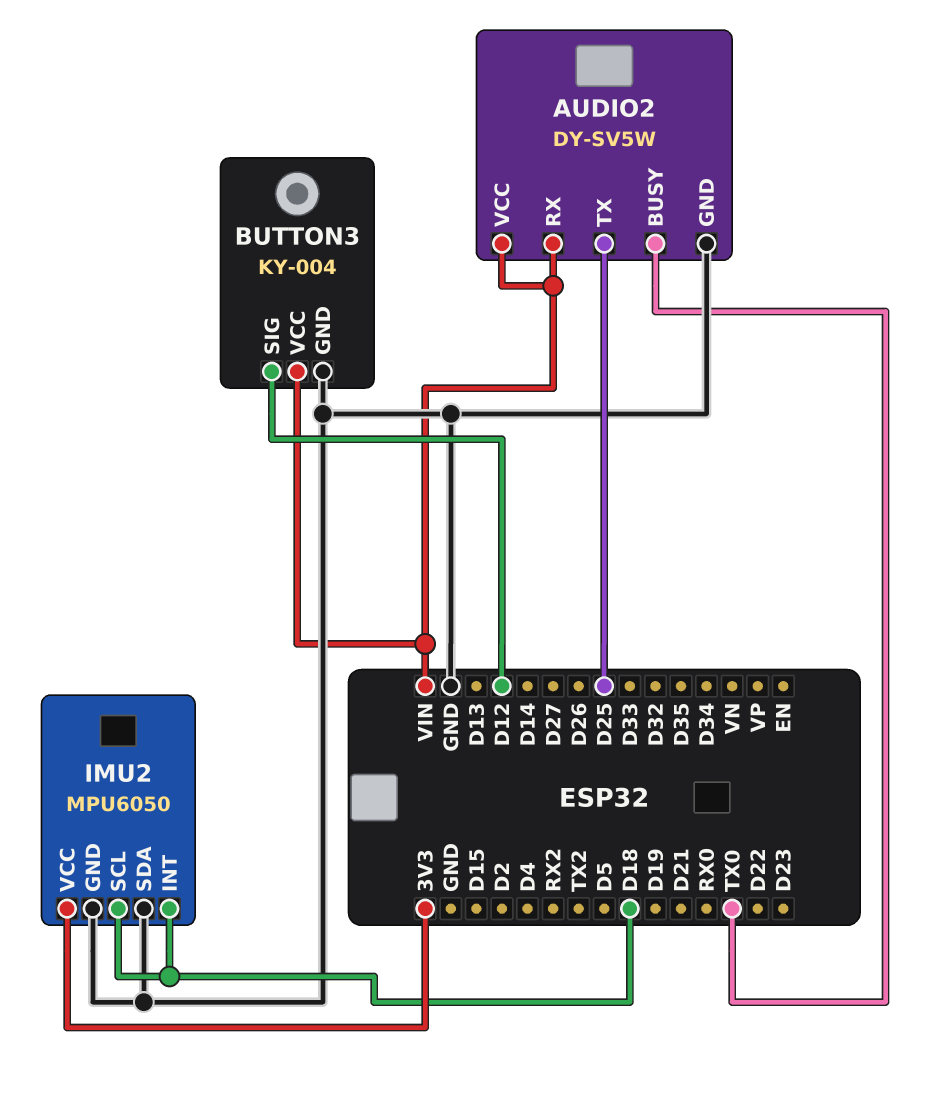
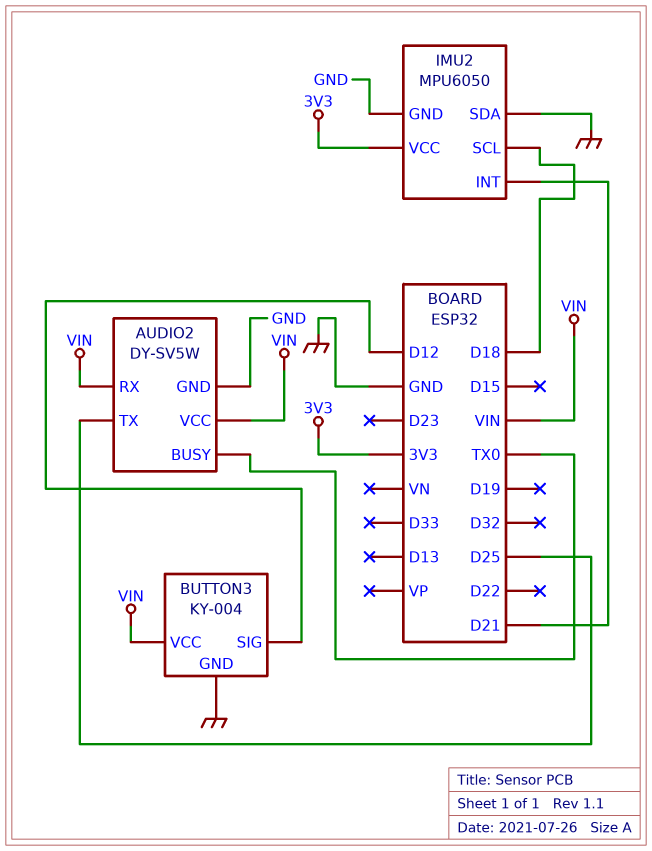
IMU2 pin INT: D18 -> D21

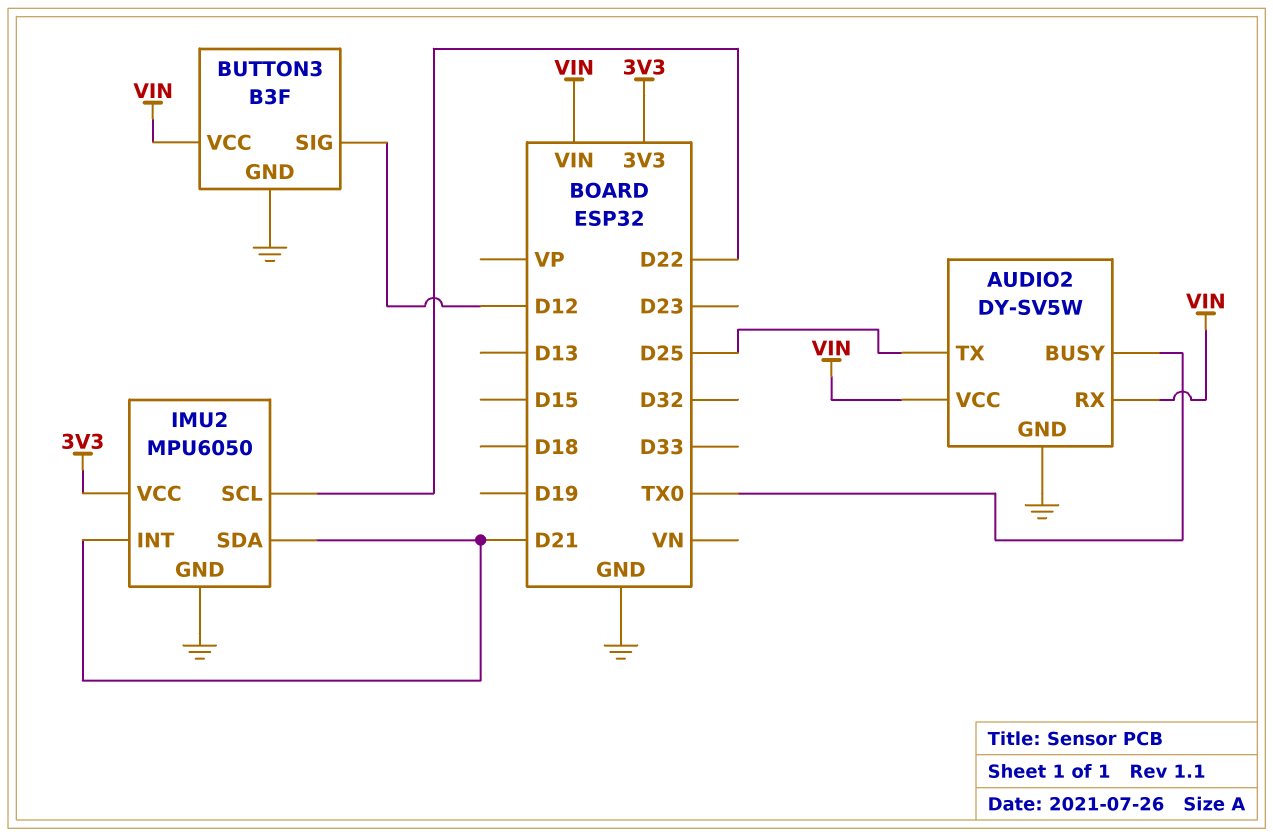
BUTTON3: KY-004 -> B3F
IMU2 pin SCL: D18 -> D22
IMU2 pin SDA: GND -> D21

